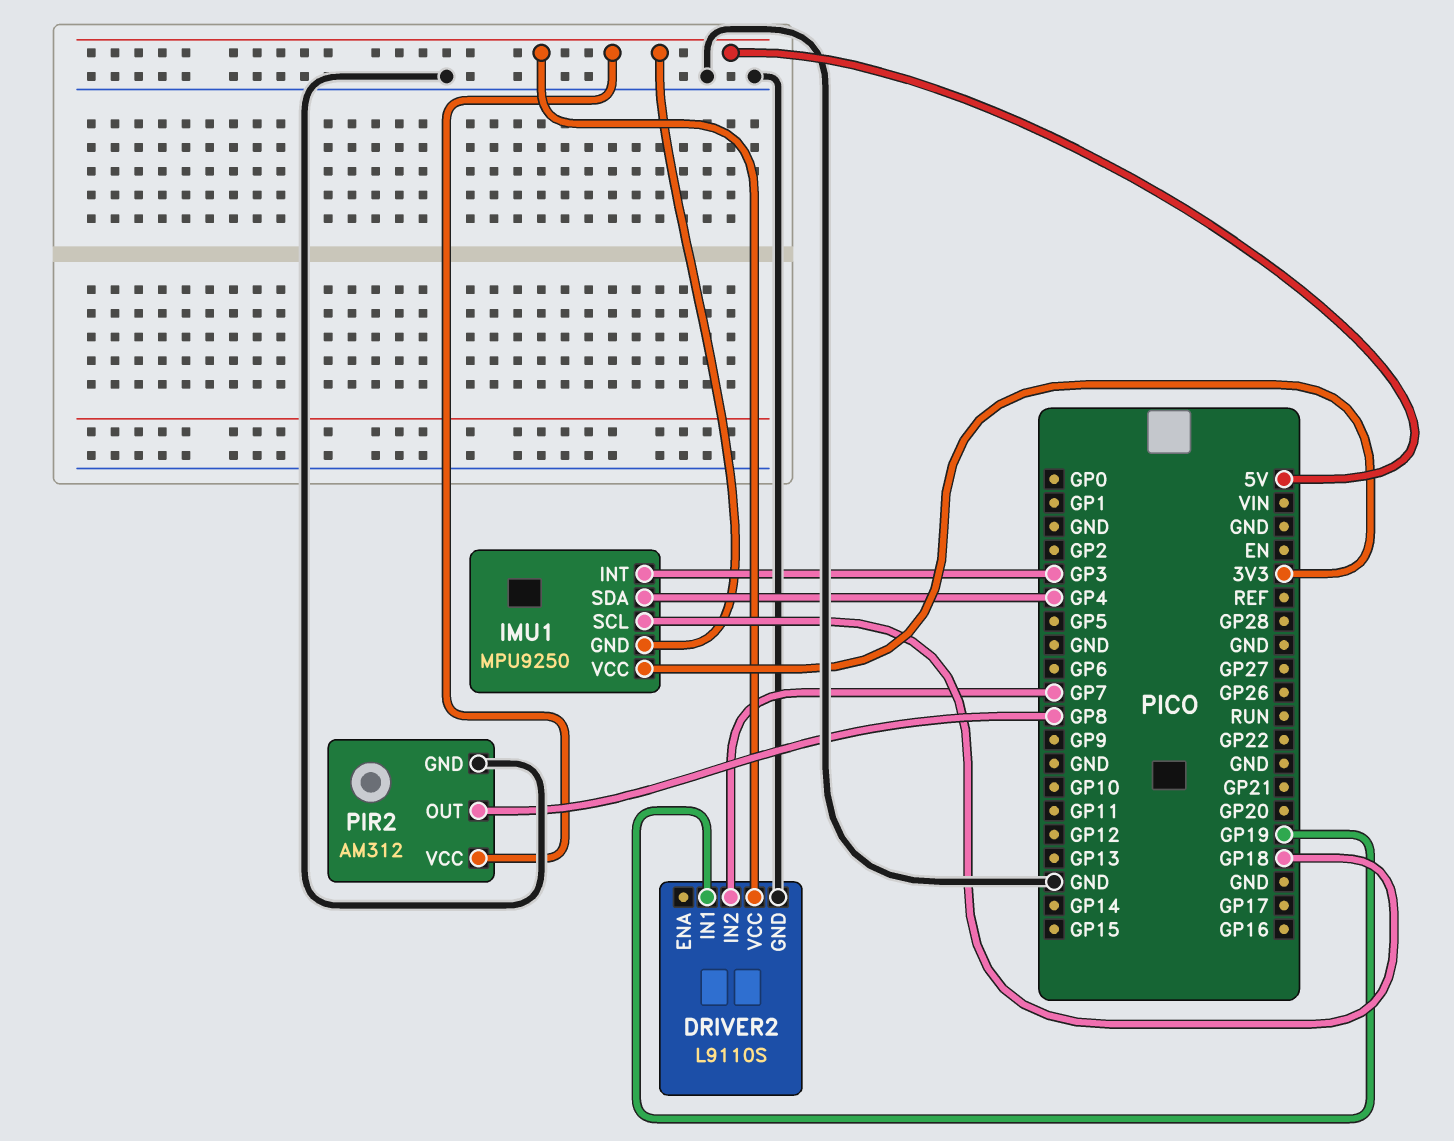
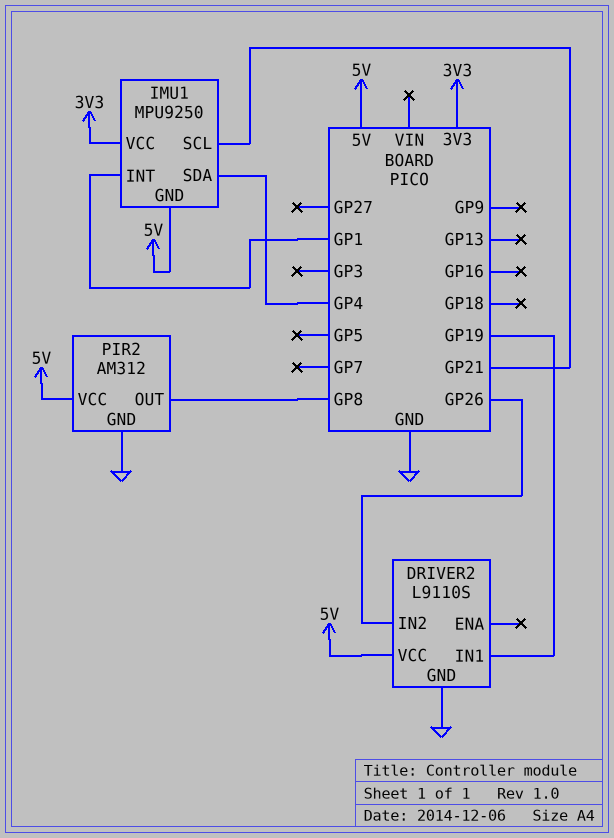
DRIVER2 pin IN2: GP7 -> GP26
IMU1 pin INT: GP3 -> GP1
IMU1 pin SCL: GP18 -> GP21

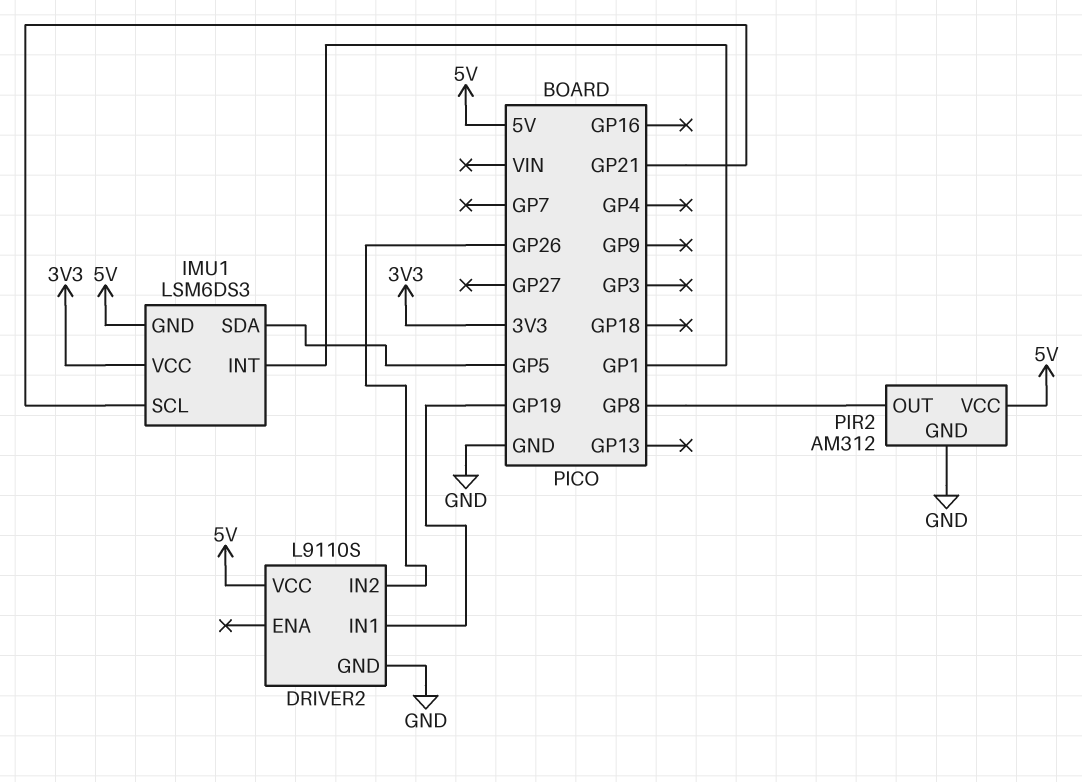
IMU1: MPU9250 -> LSM6DS3
IMU1 pin SDA: GP4 -> GP5

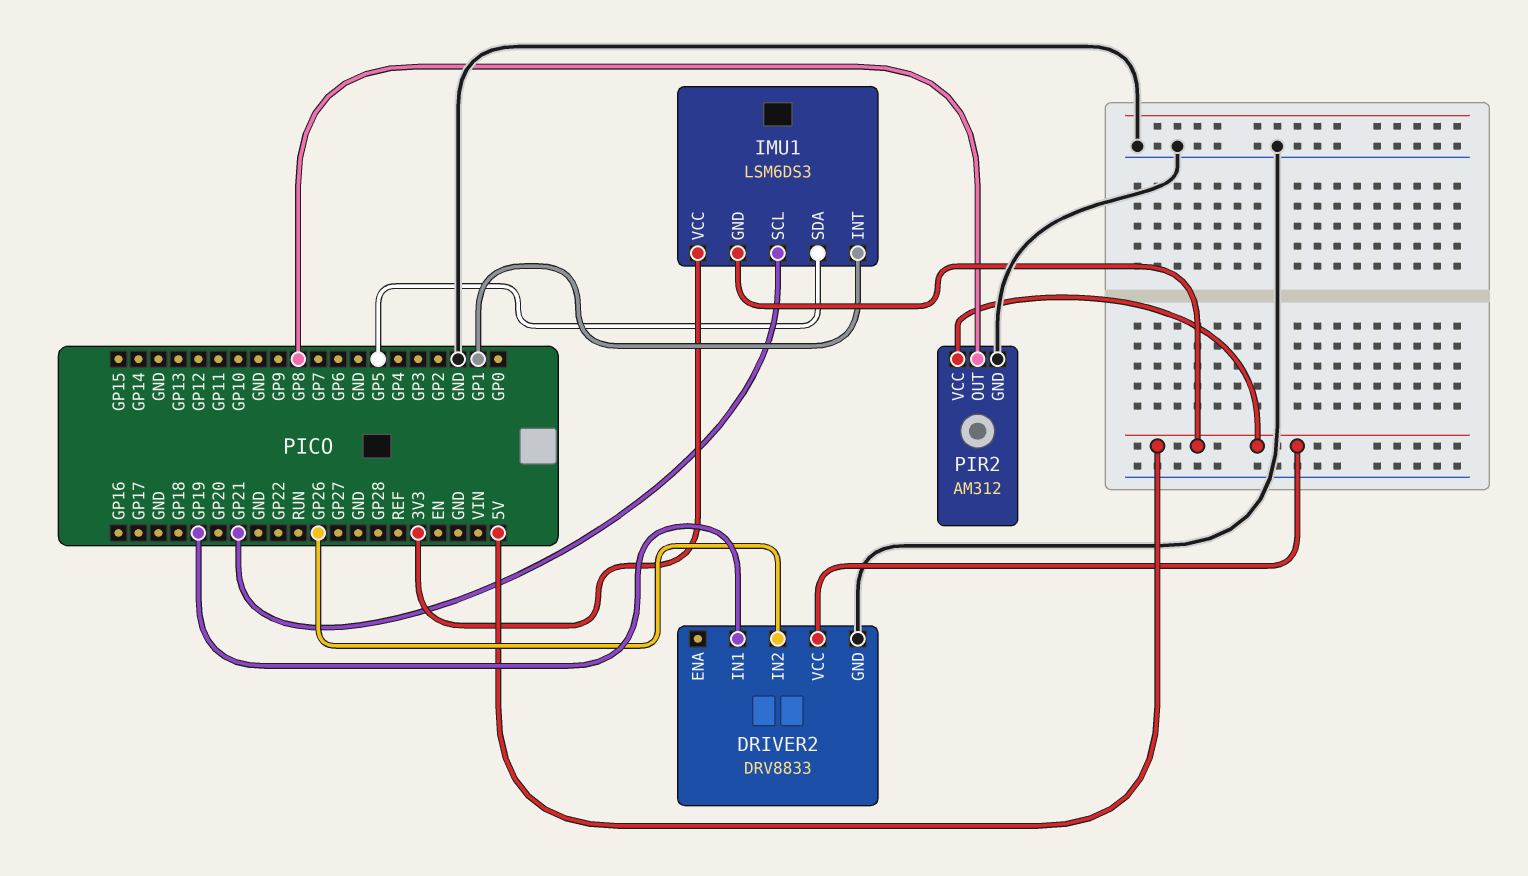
DRIVER2: L9110S -> DRV8833

